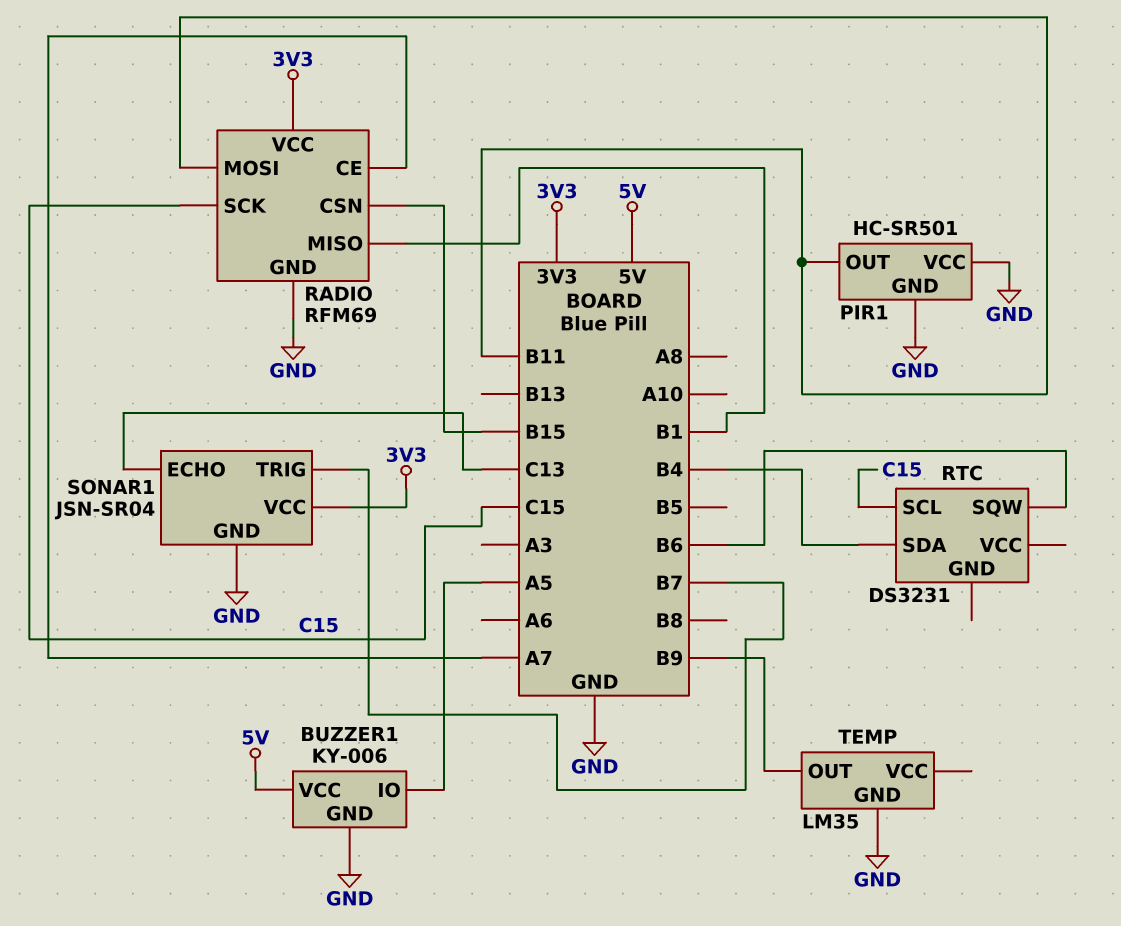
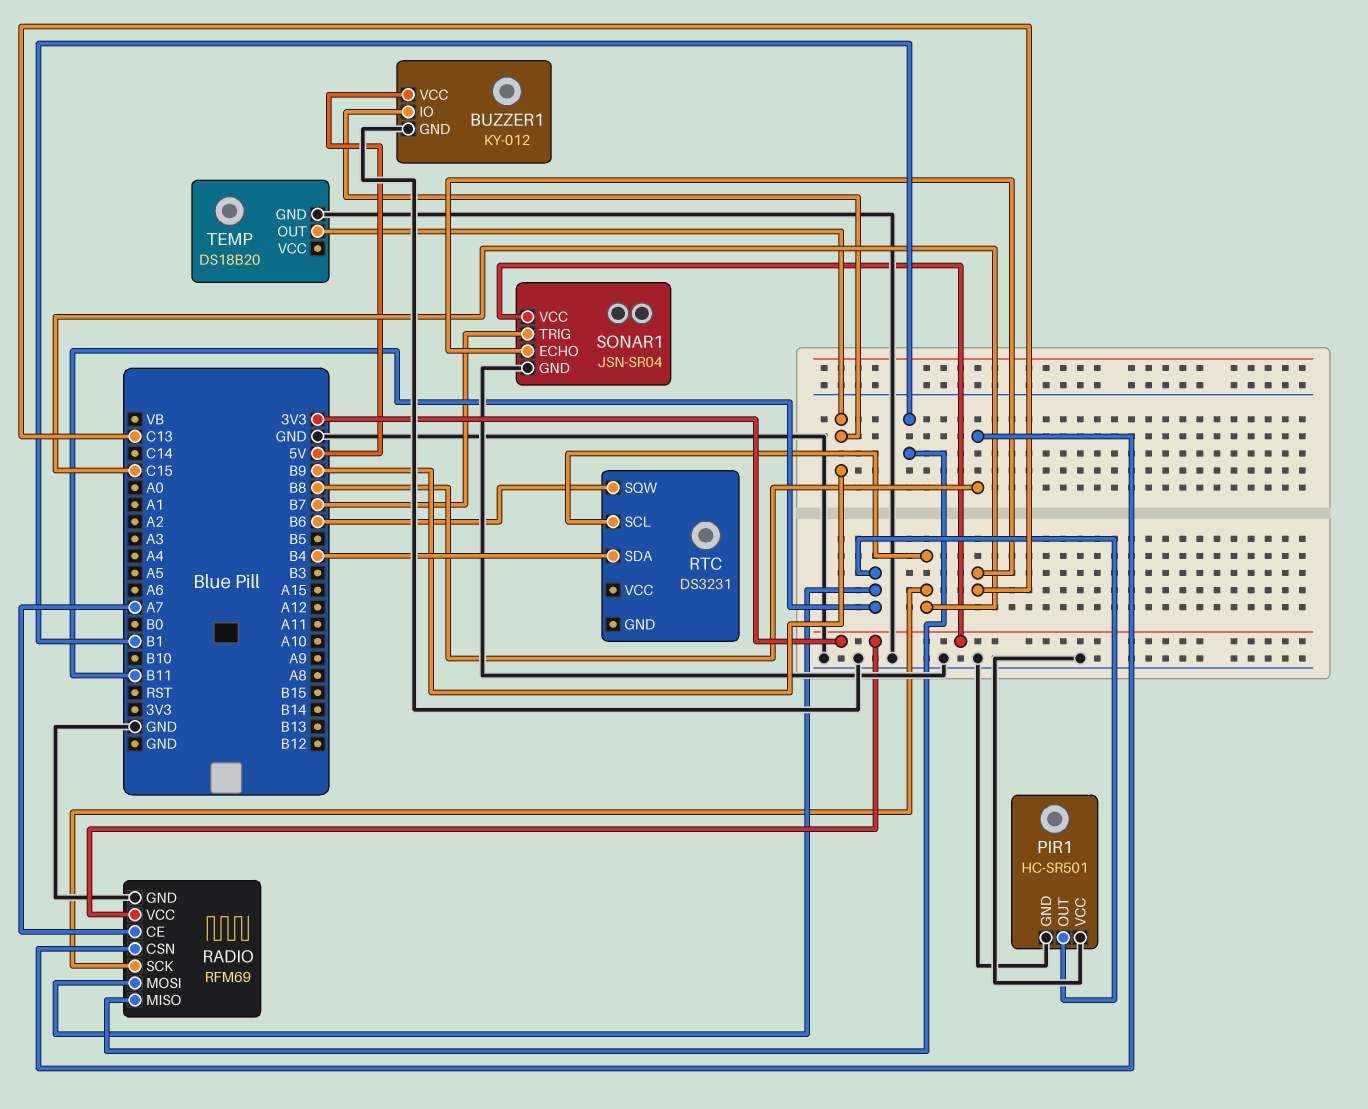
BUZZER1: KY-006 -> KY-012
BUZZER1 pin IO: A5 -> B9
RADIO pin CSN: B15 -> B8
TEMP: LM35 -> DS18B20

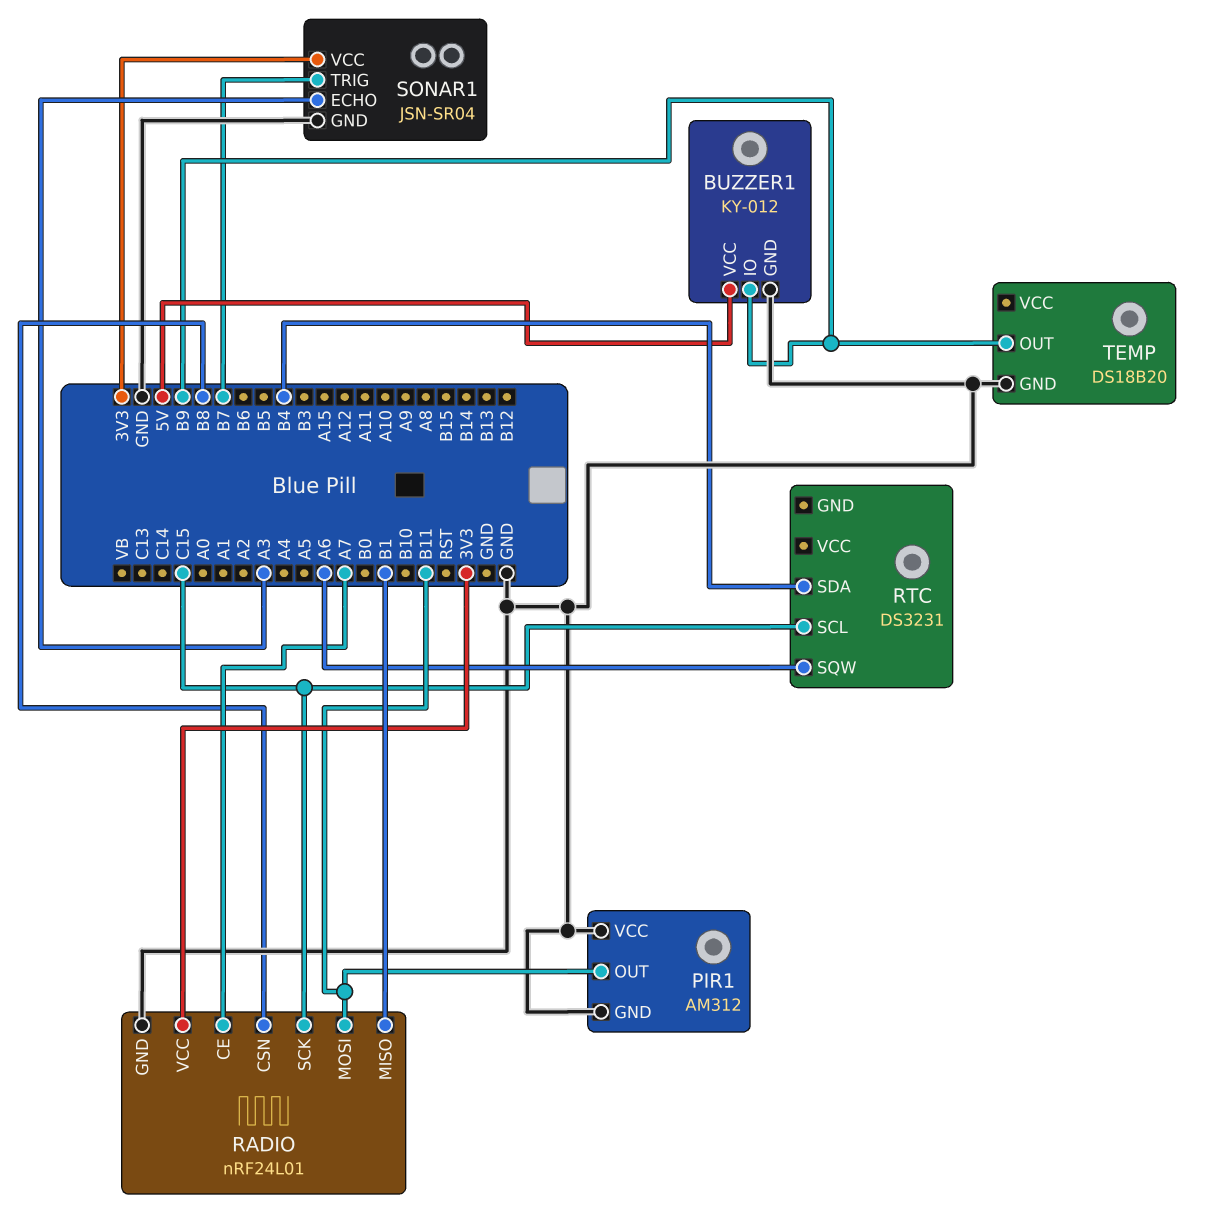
PIR1: HC-SR501 -> AM312
RADIO: RFM69 -> nRF24L01
RTC pin SQW: B6 -> A6
SONAR1 pin ECHO: C13 -> A3

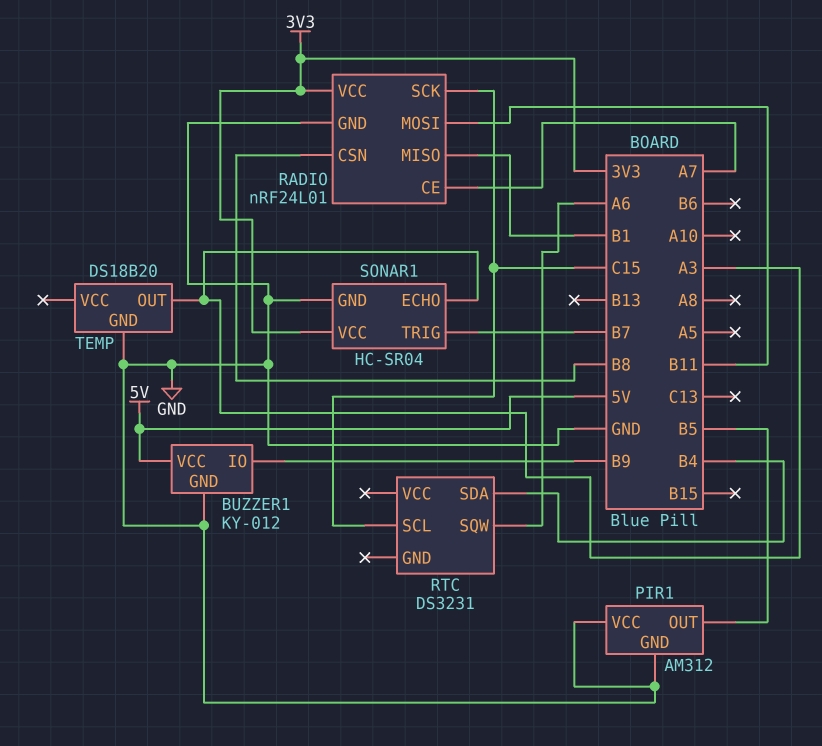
PIR1 pin OUT: B11 -> B5
SONAR1: JSN-SR04 -> HC-SR04
TEMP pin OUT: B9 -> A3

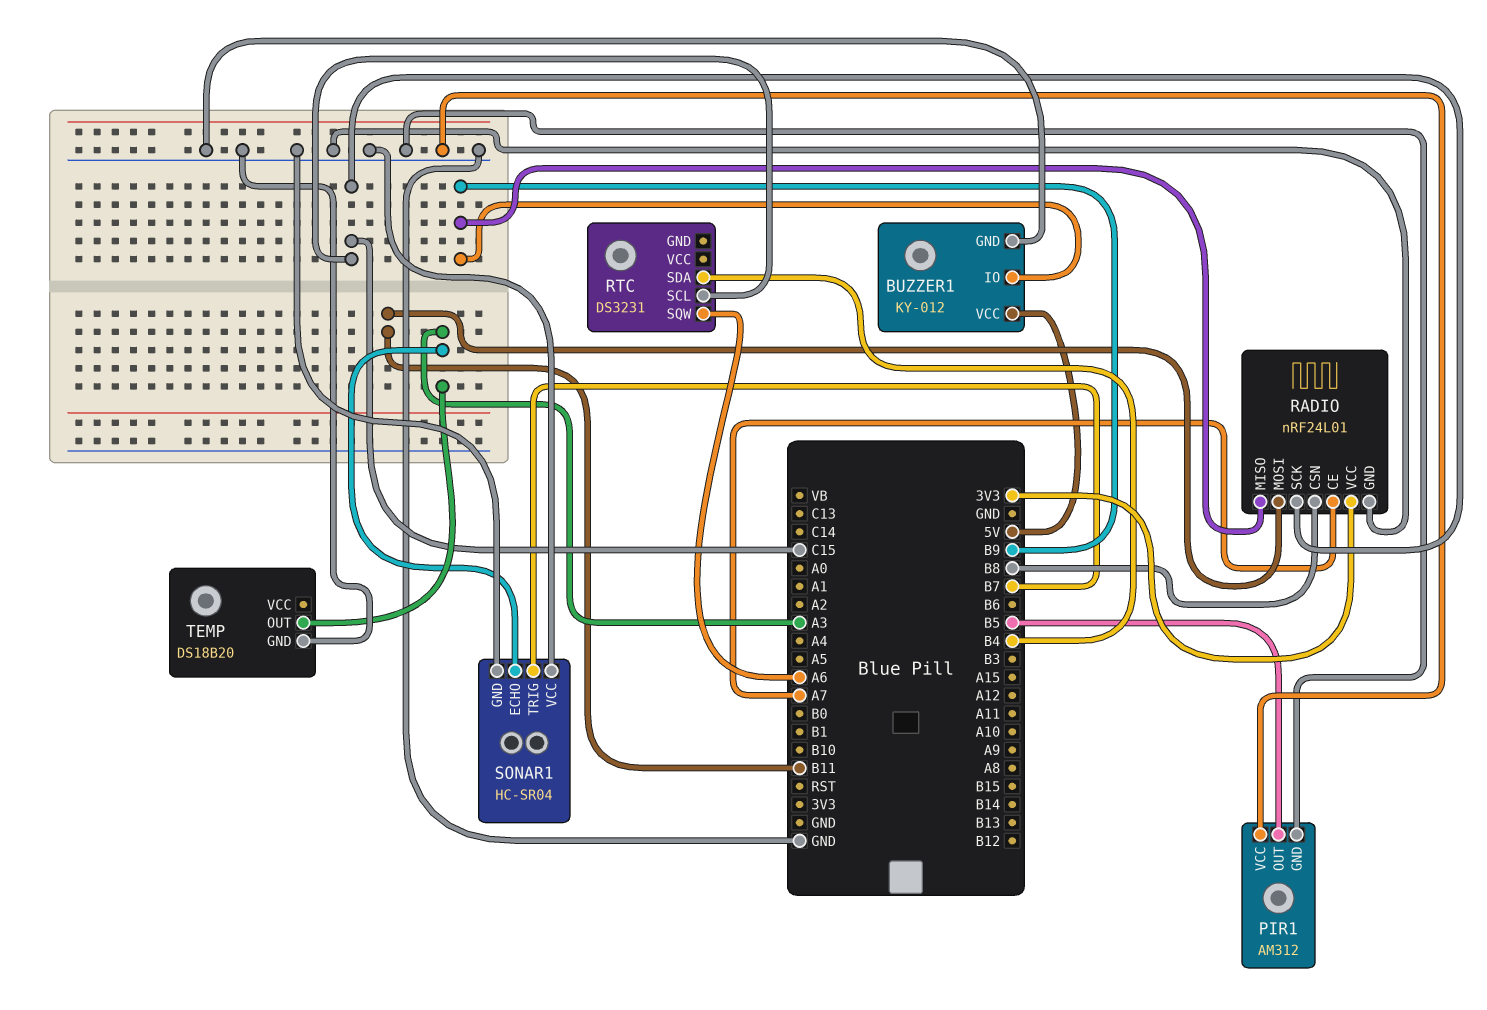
RADIO pin MISO: B1 -> B9
SONAR1 pin VCC: 3V3 -> GND

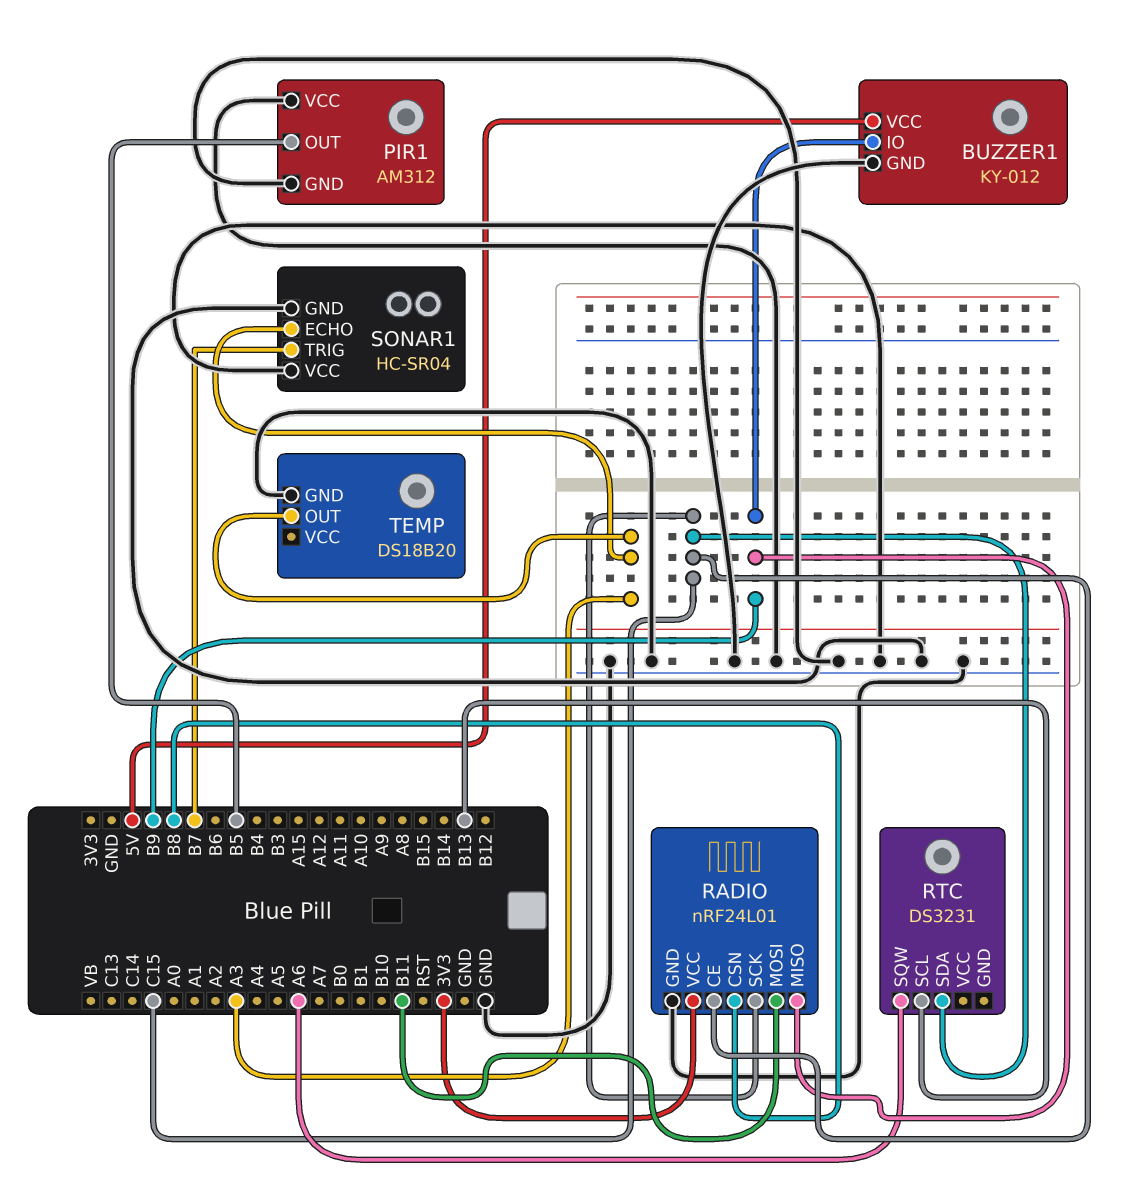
RADIO pin CE: A7 -> C15
RTC pin SCL: C15 -> B13
RTC pin SDA: B4 -> C15

